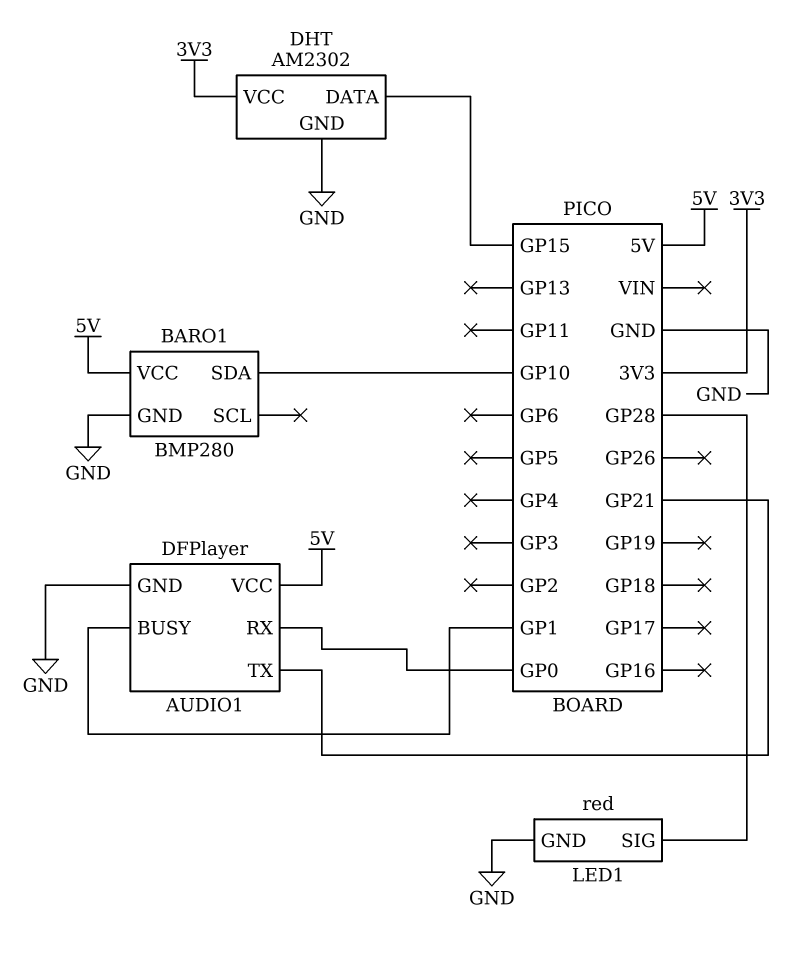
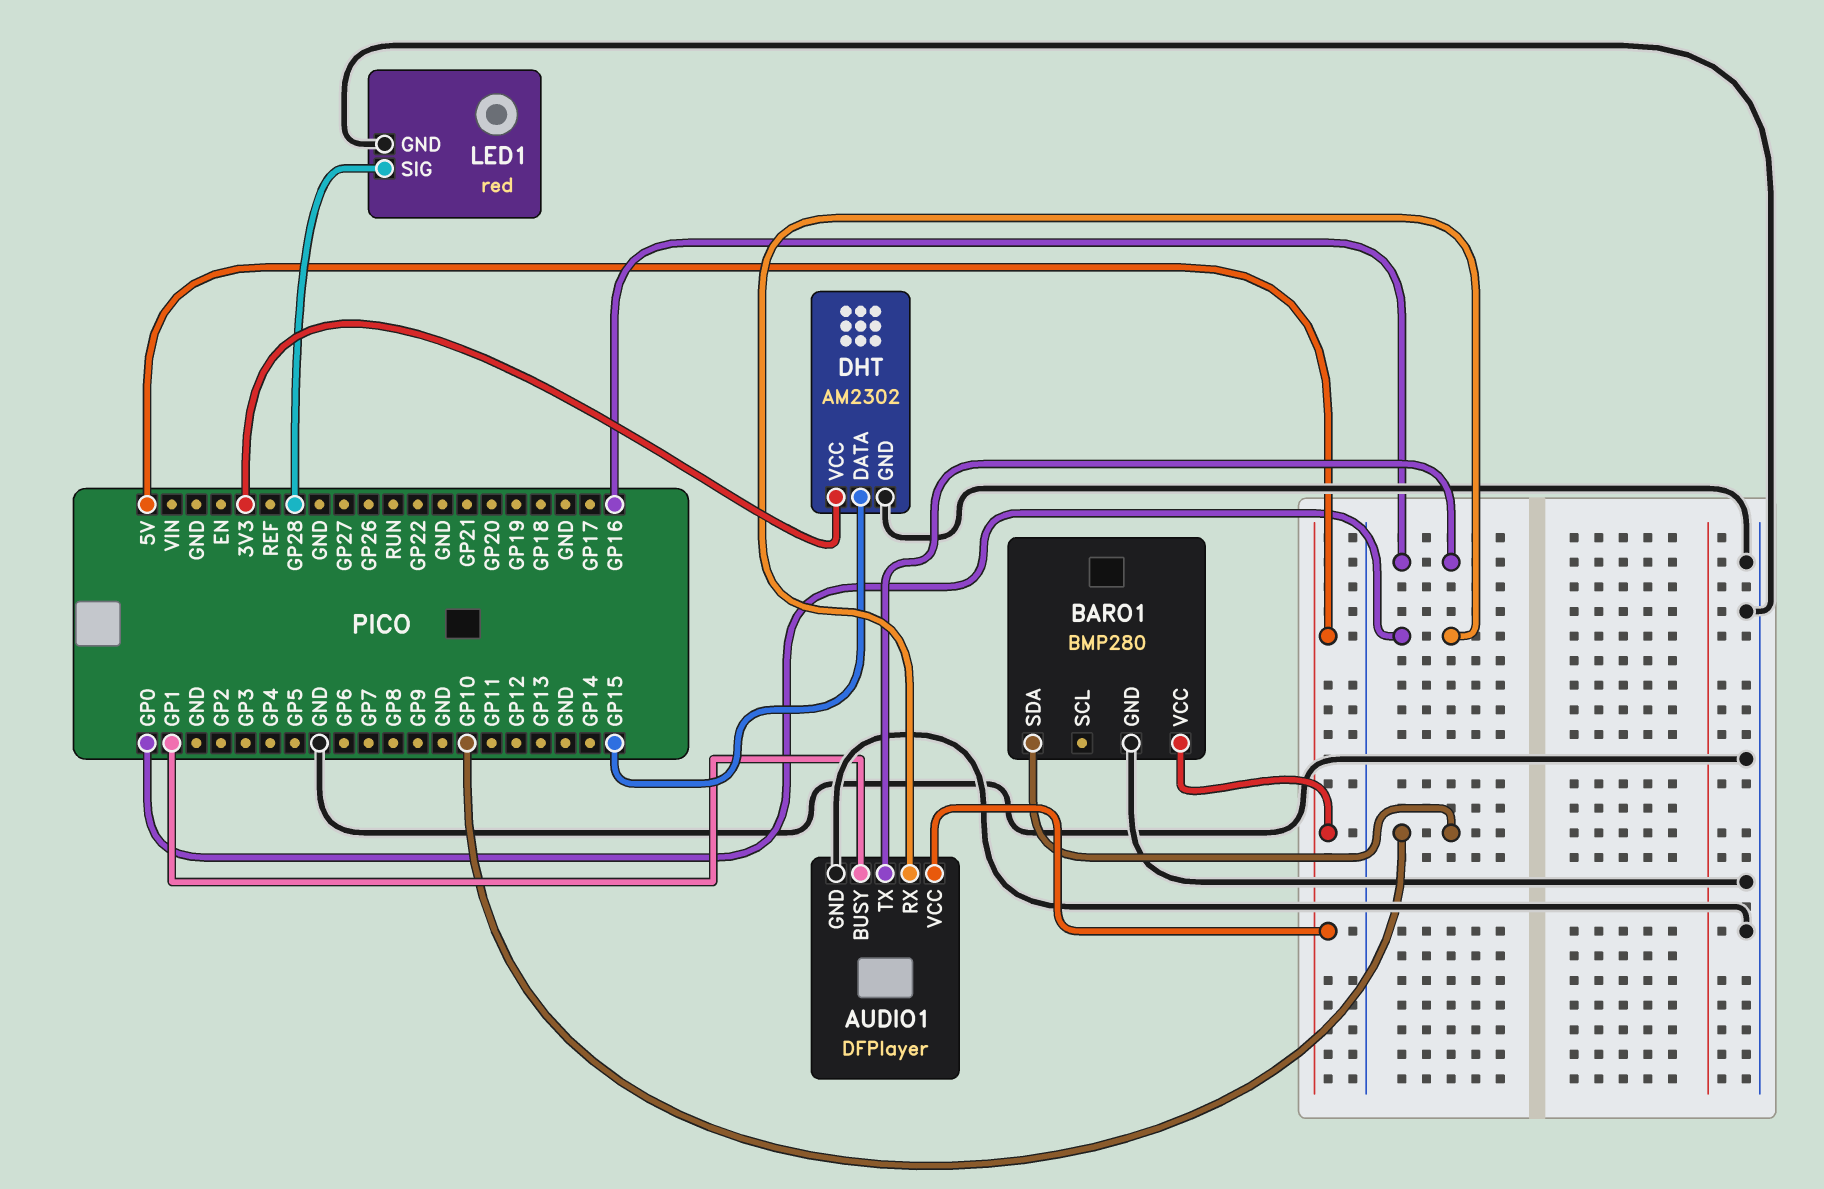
AUDIO1 pin TX: GP21 -> GP16

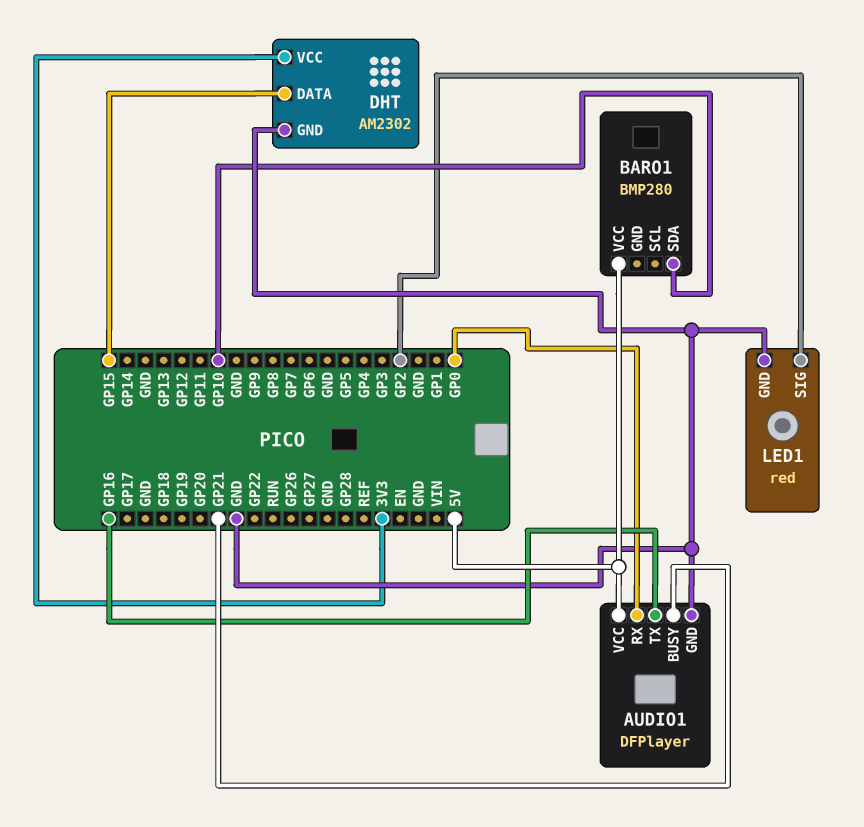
AUDIO1 pin BUSY: GP1 -> GP21
BARO1 pin GND: GND -> none
LED1 pin SIG: GP28 -> GP2

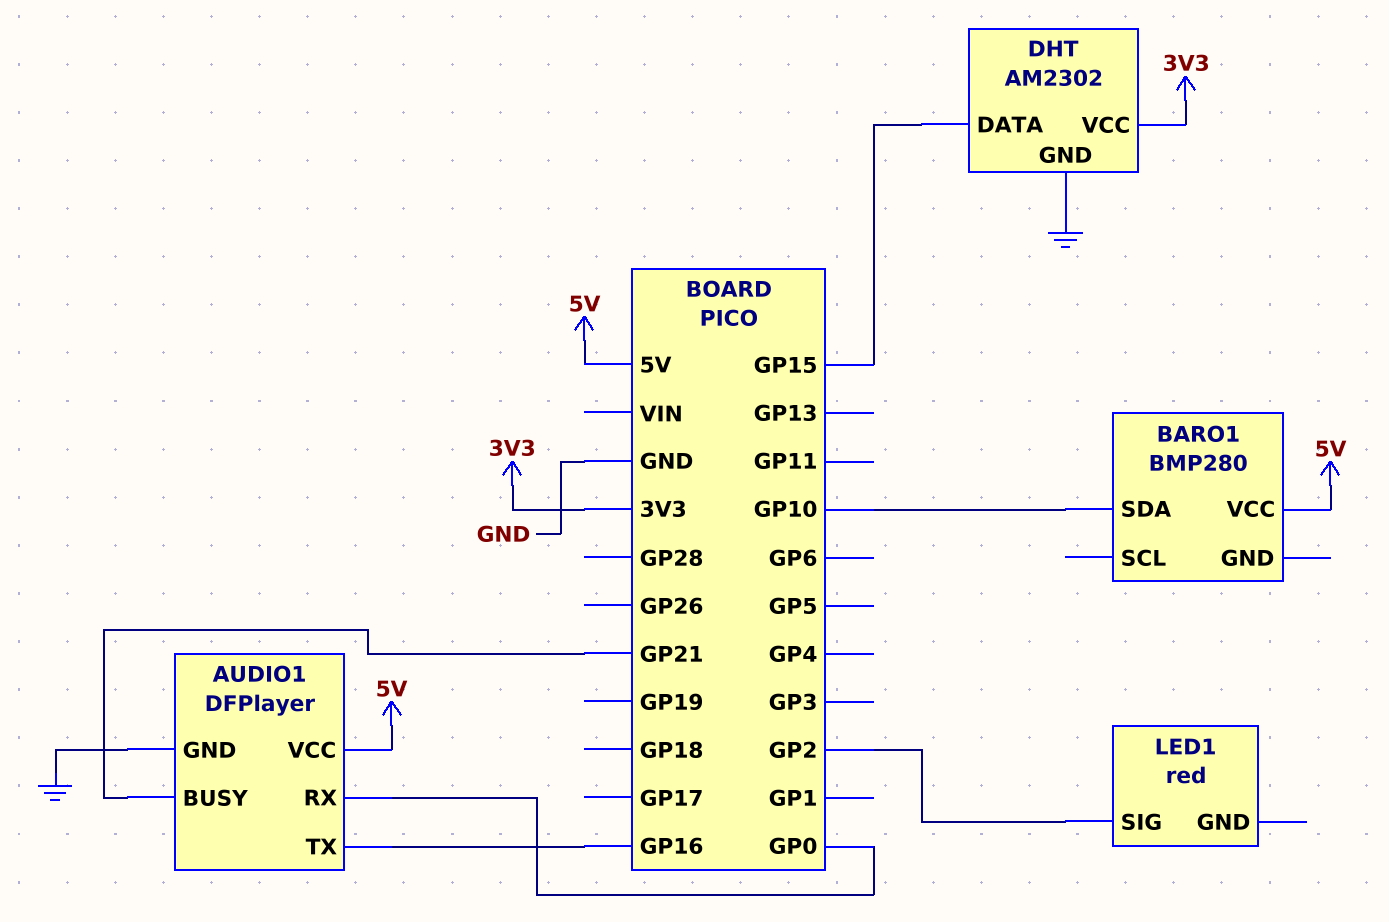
LED1 pin GND: GND -> none

